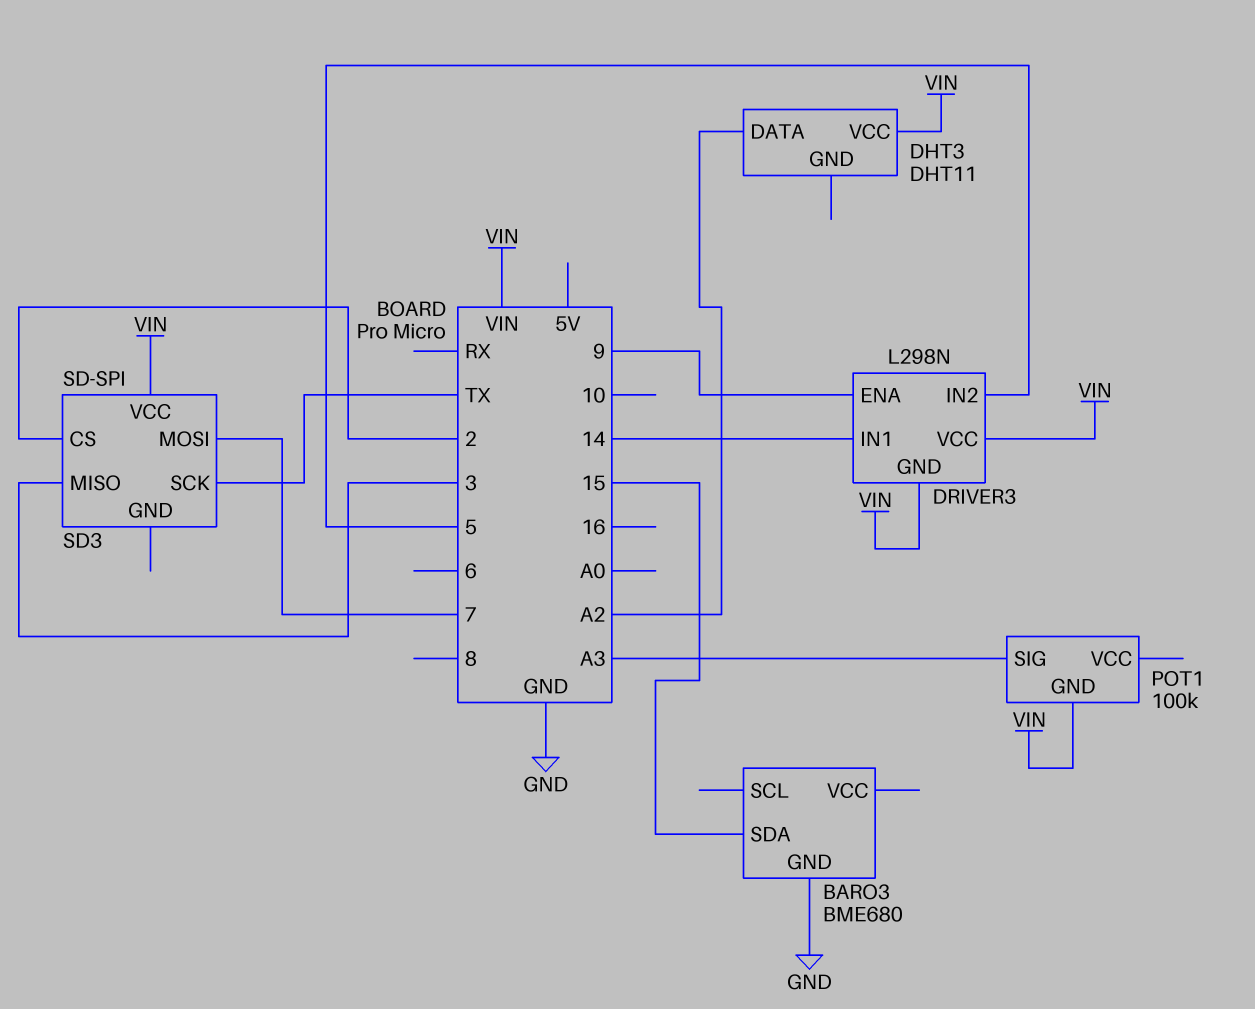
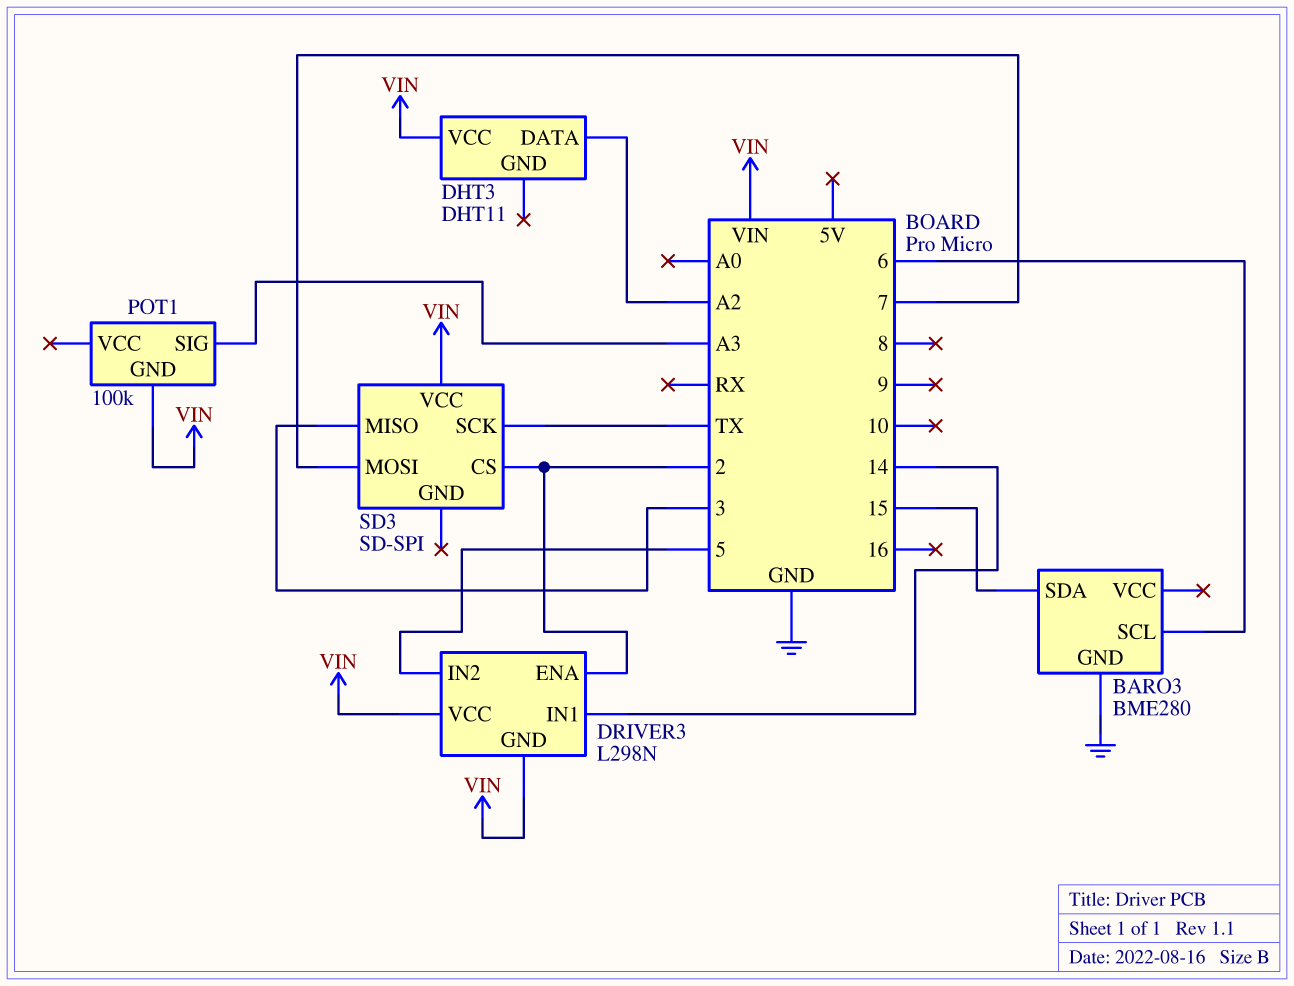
BARO3: BME680 -> BME280
BARO3 pin SCL: none -> 6
DRIVER3 pin ENA: 9 -> 2

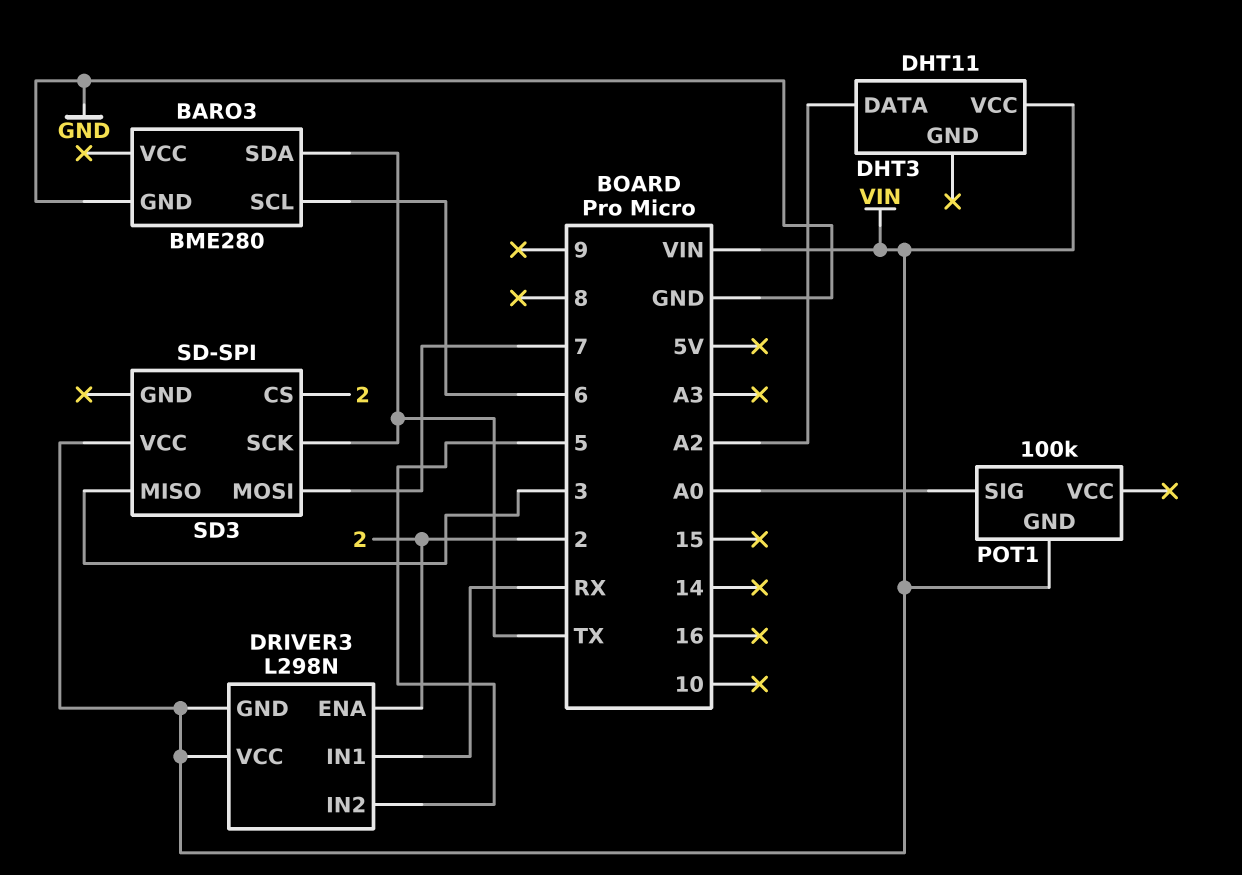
BARO3 pin SDA: 15 -> TX
DRIVER3 pin IN1: 14 -> RX
POT1 pin SIG: A3 -> A0

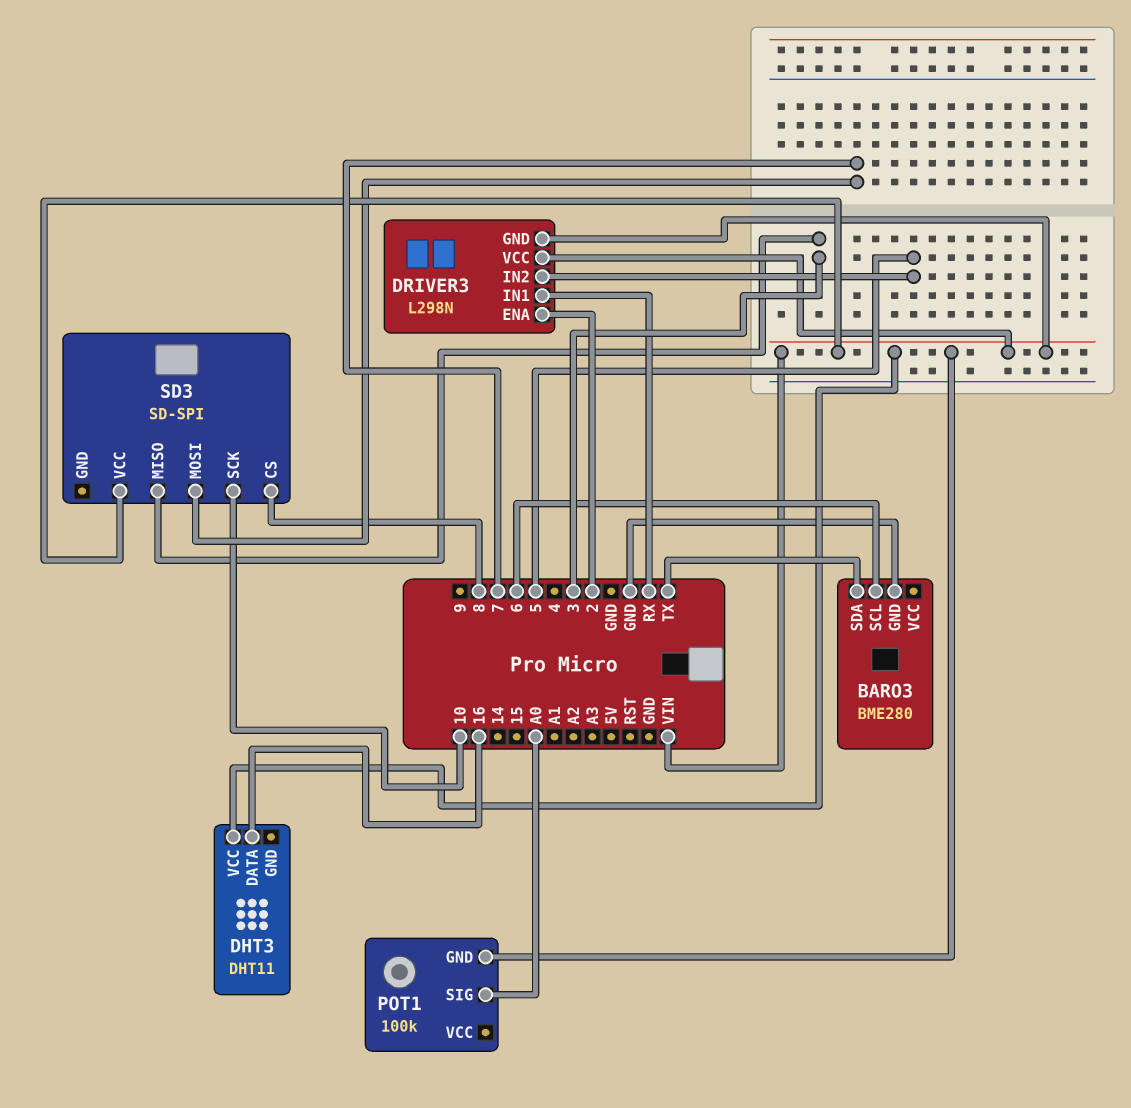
DHT3 pin DATA: A2 -> 16
SD3 pin CS: 2 -> 8
SD3 pin SCK: TX -> 10

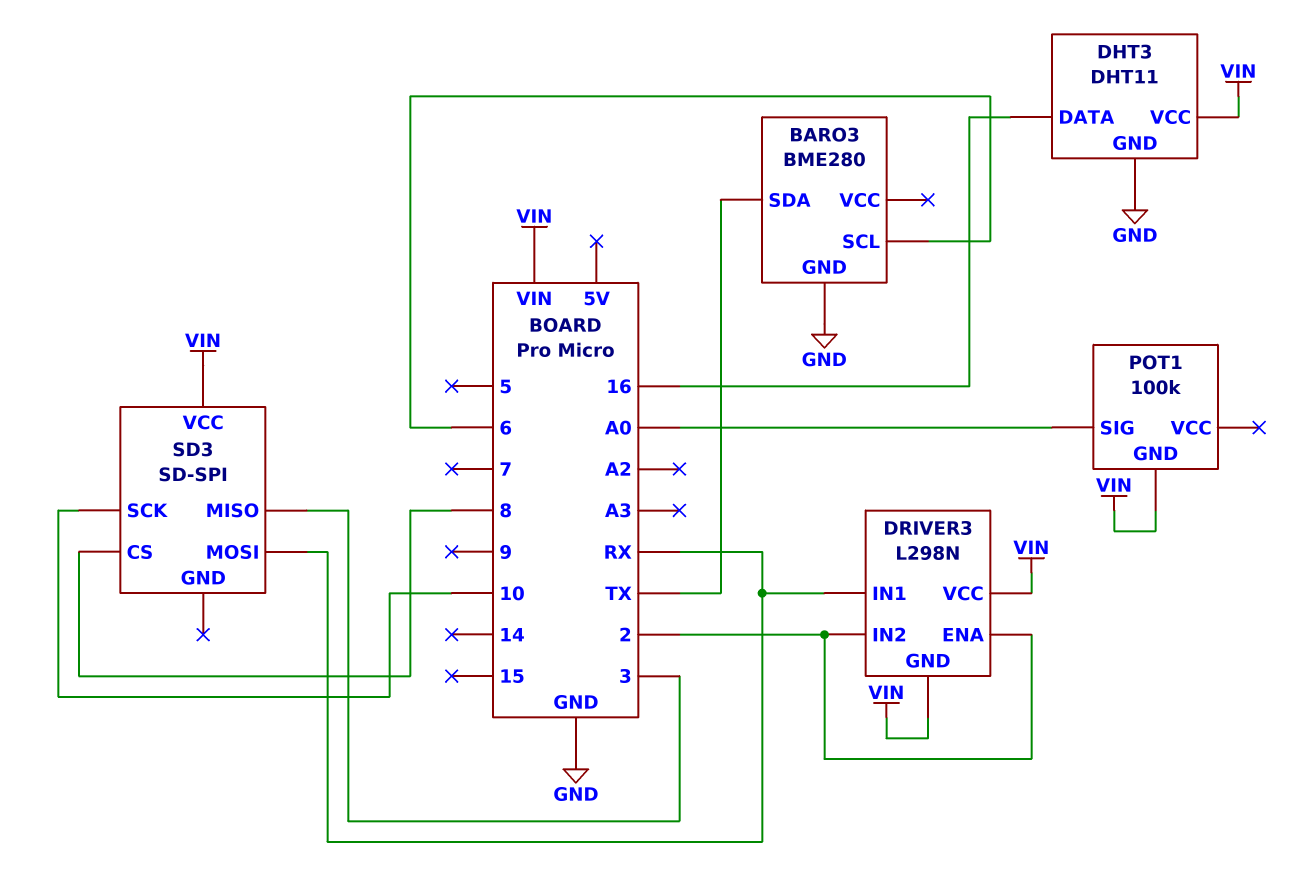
DHT3 pin GND: none -> GND
DRIVER3 pin IN2: 5 -> 2
SD3 pin MOSI: 7 -> RX

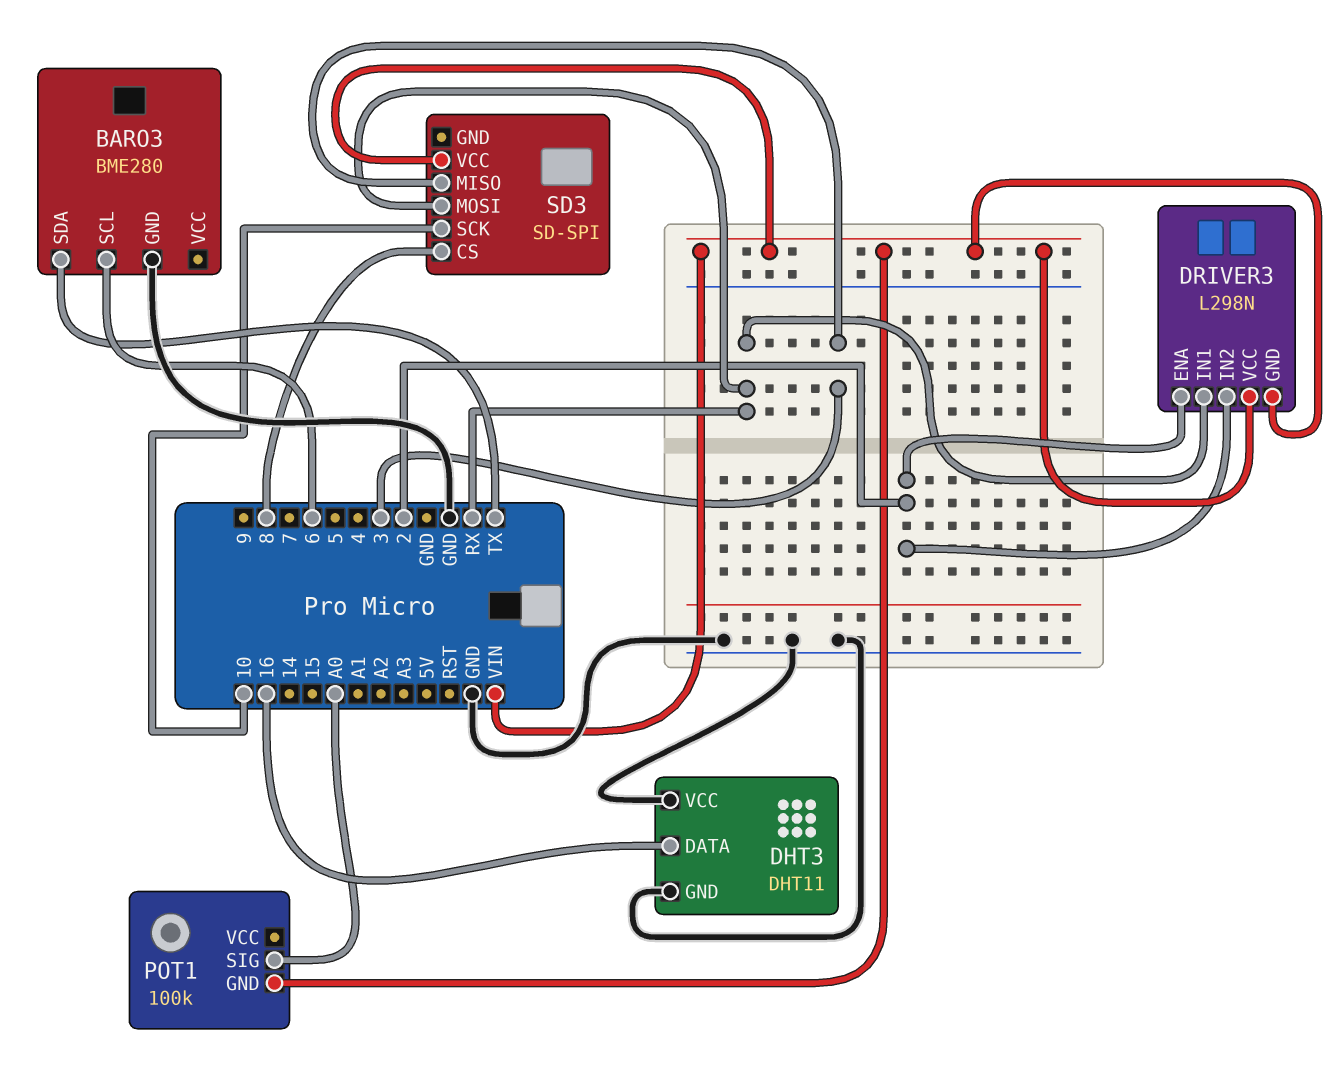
DHT3 pin VCC: VIN -> GND

